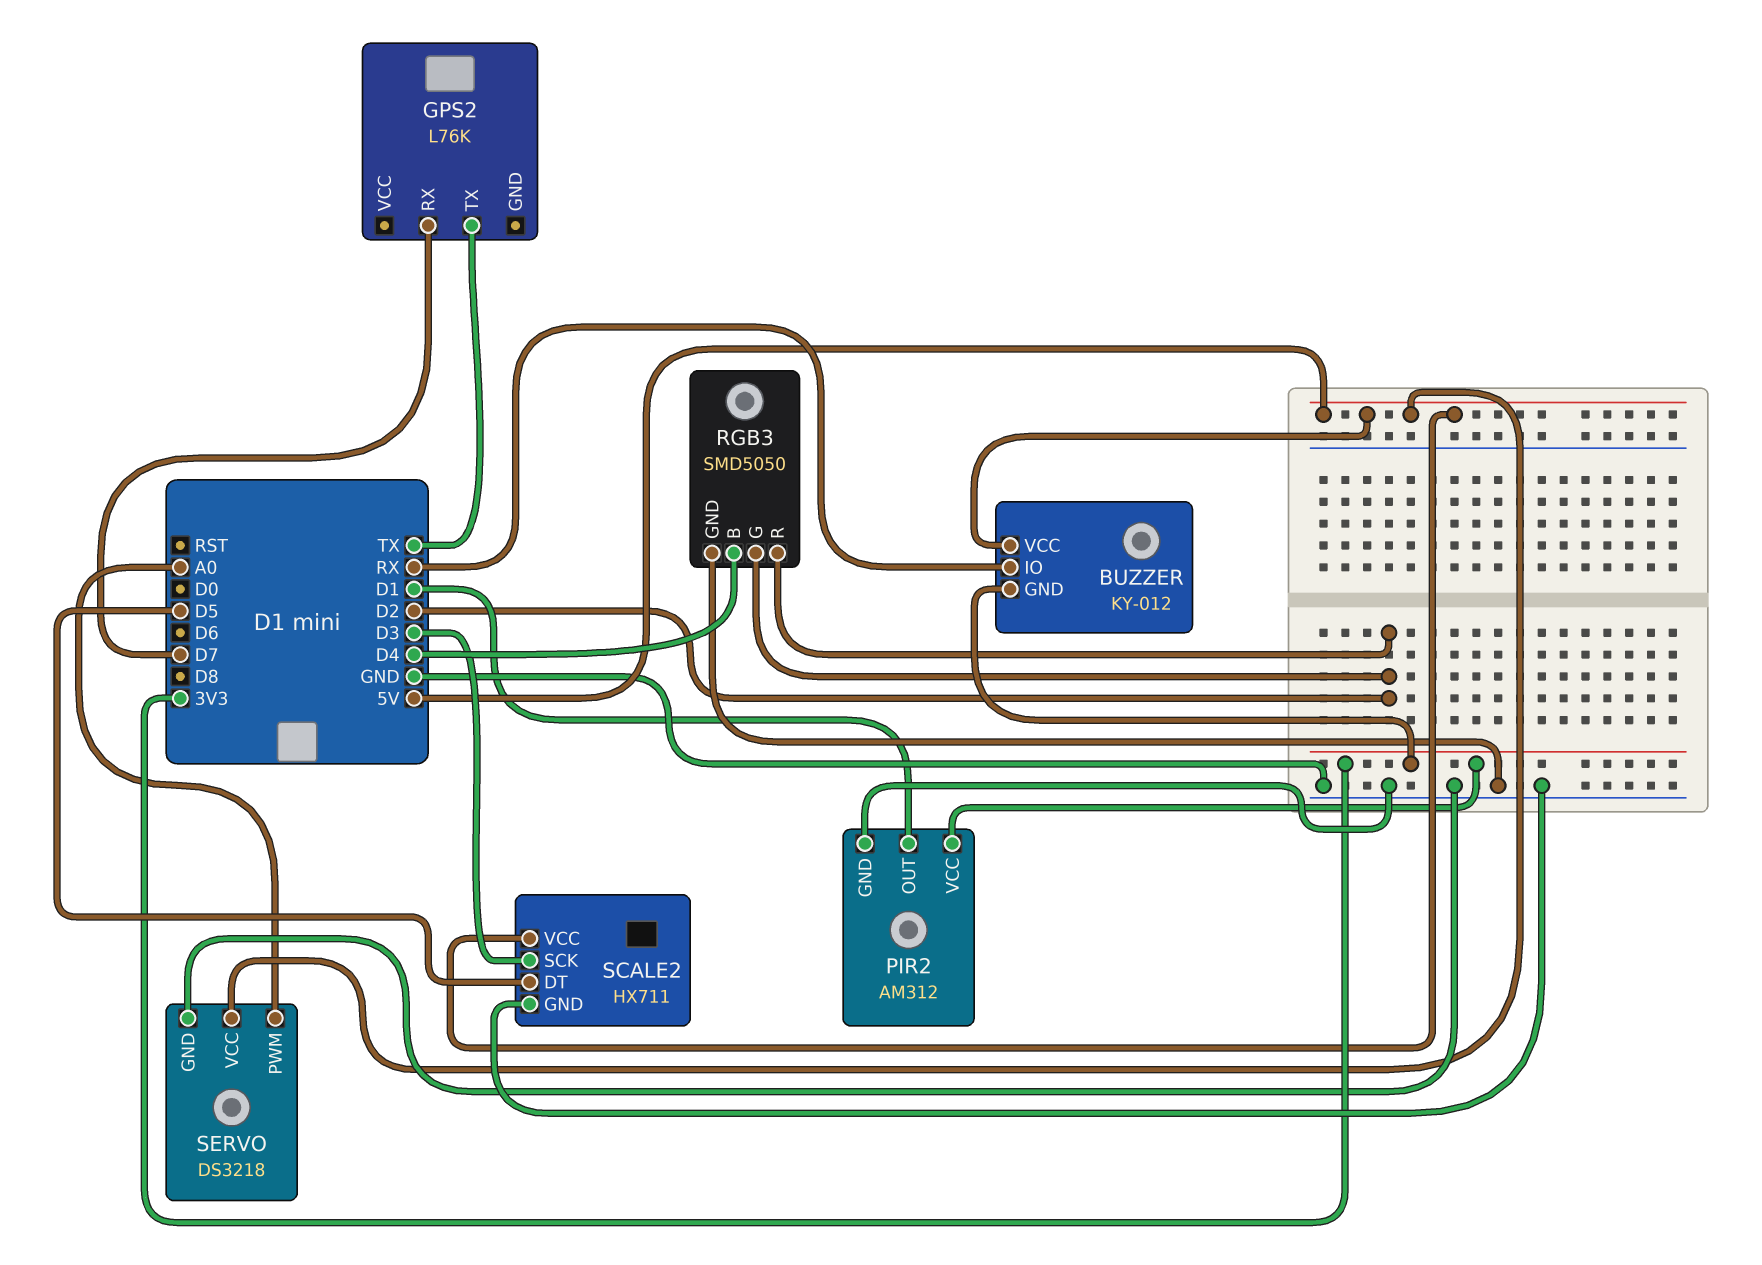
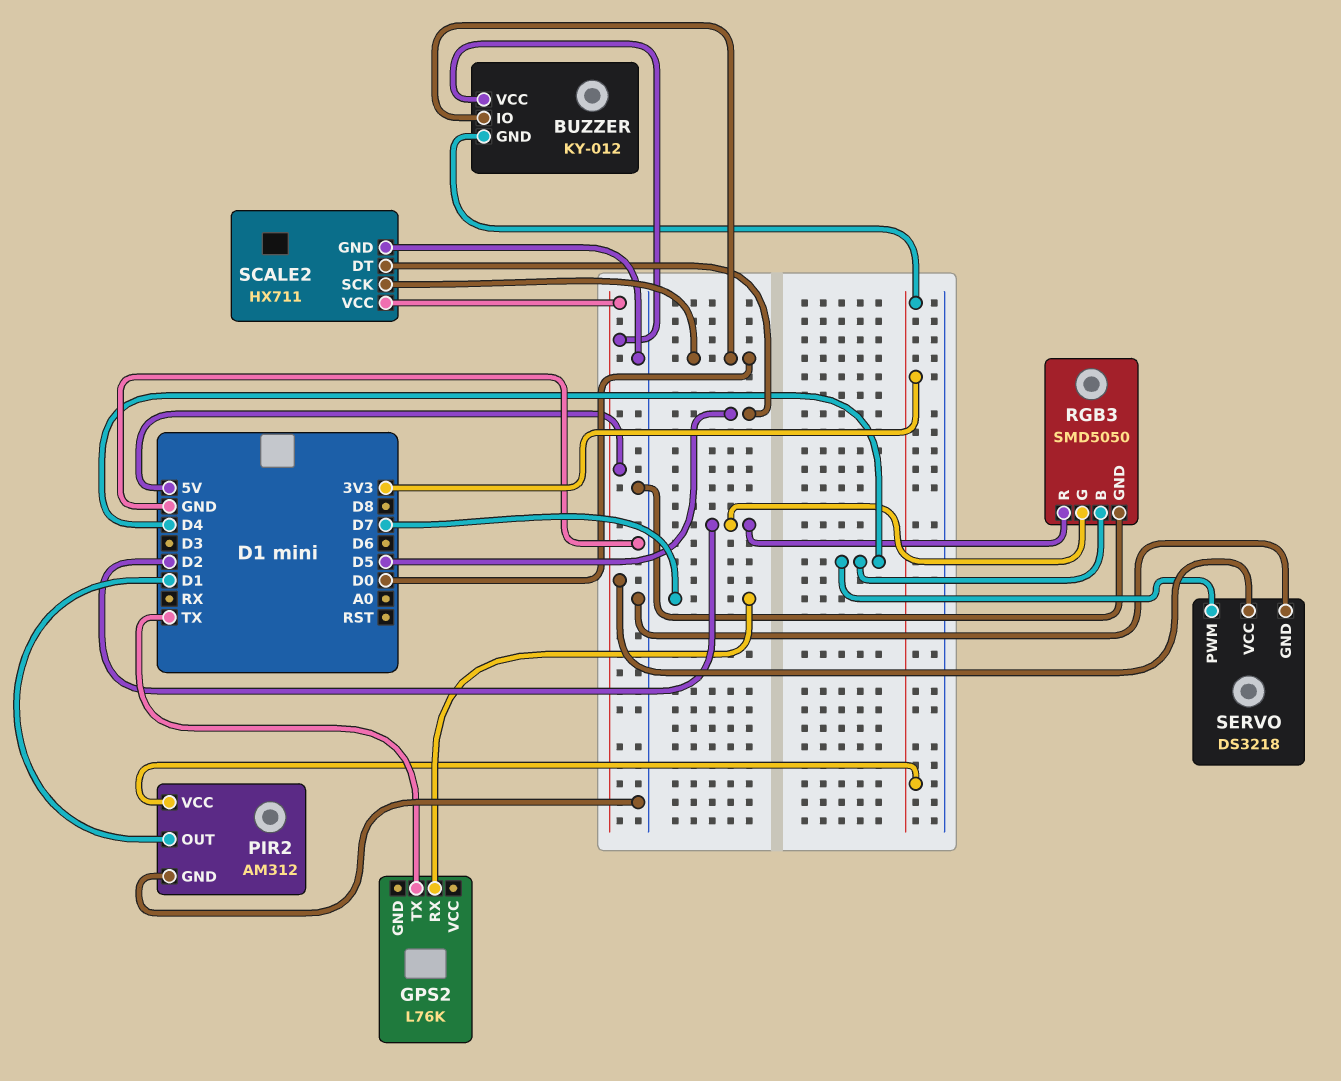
BUZZER pin IO: RX -> D0
SCALE2 pin SCK: D3 -> D0
SERVO pin PWM: A0 -> D4

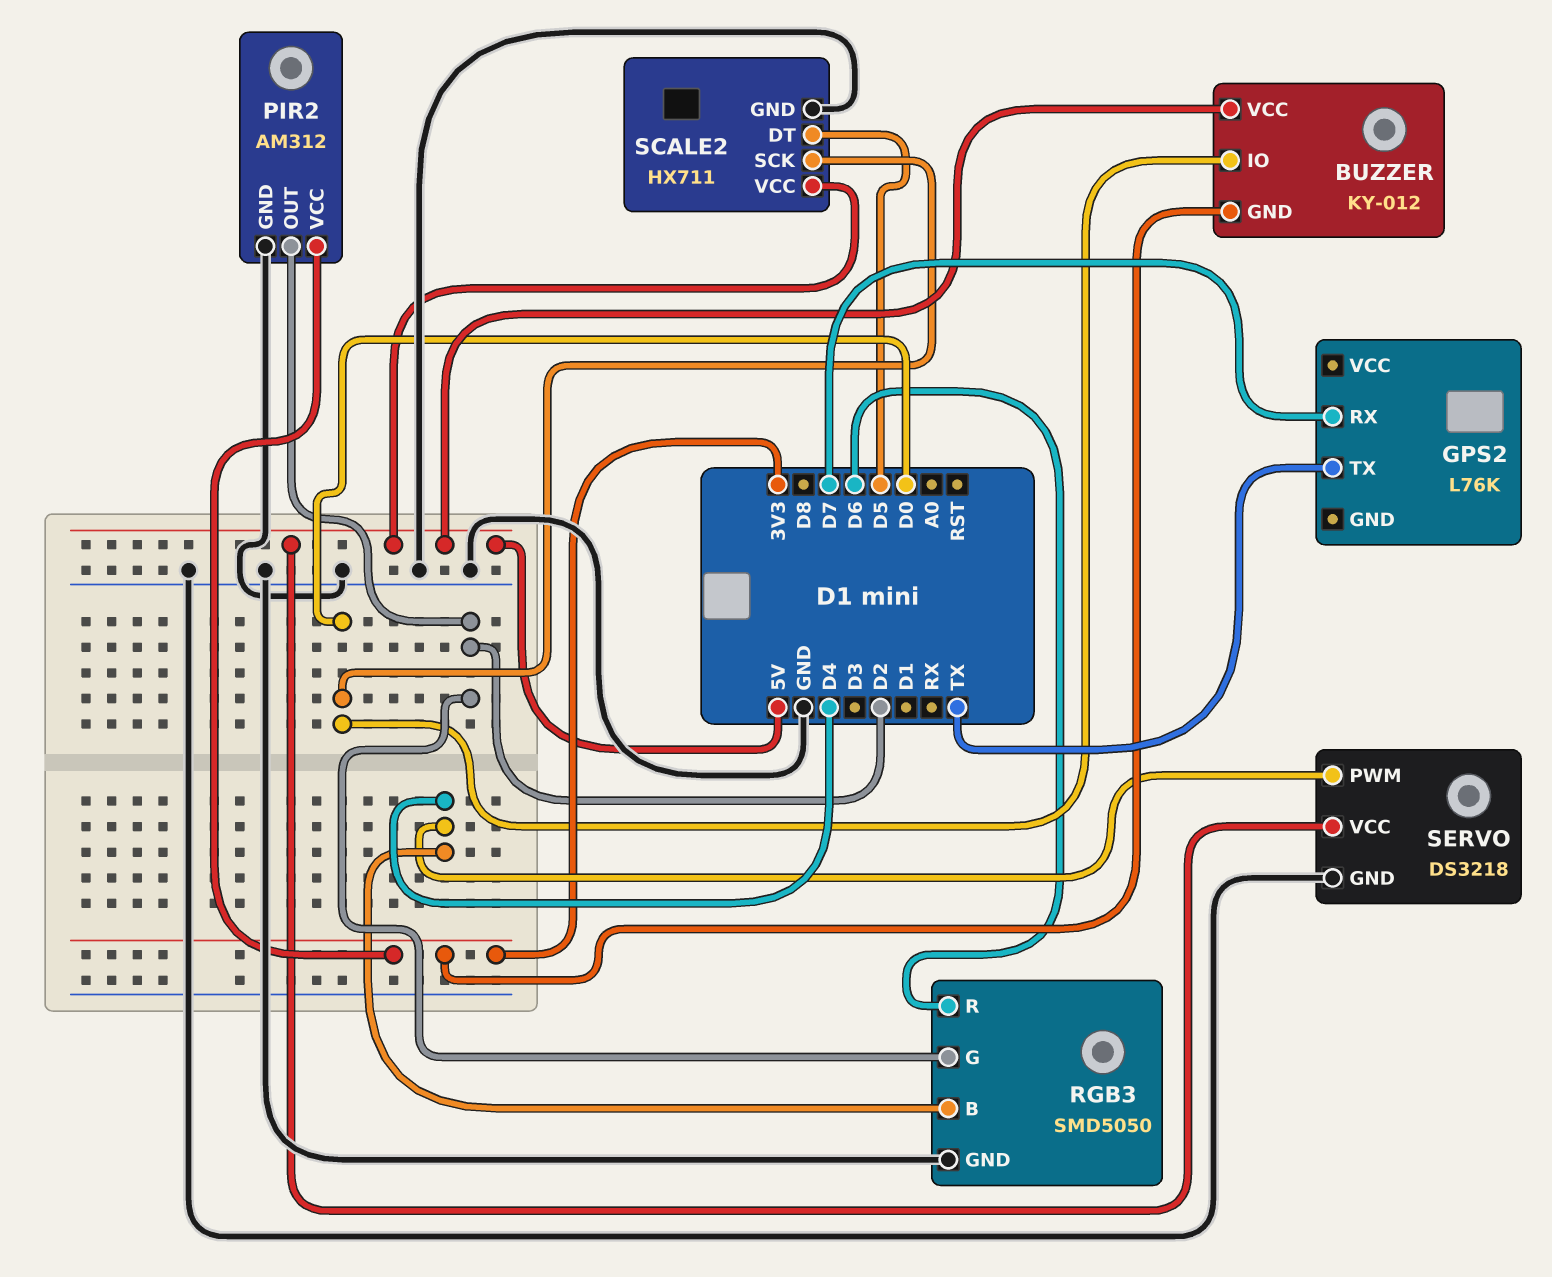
PIR2 pin OUT: D1 -> D2
RGB3 pin R: D2 -> D6

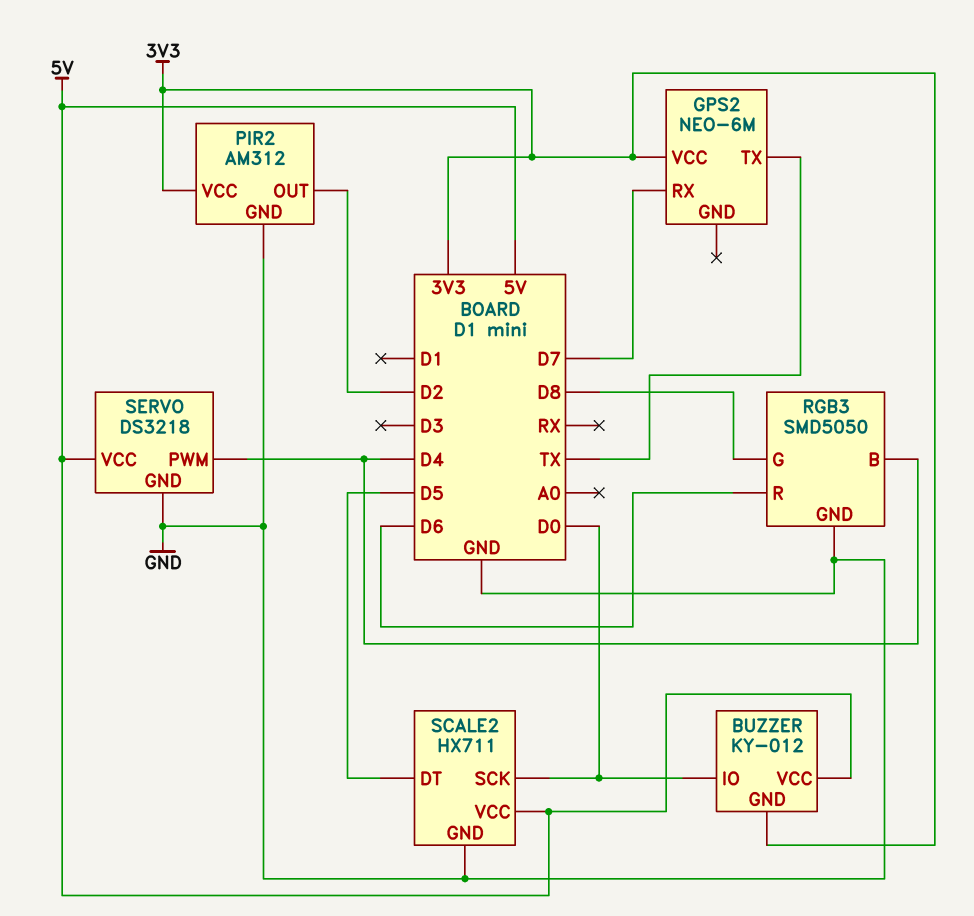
GPS2: L76K -> NEO-6M
GPS2 pin VCC: none -> 3V3
RGB3 pin G: D2 -> D8

